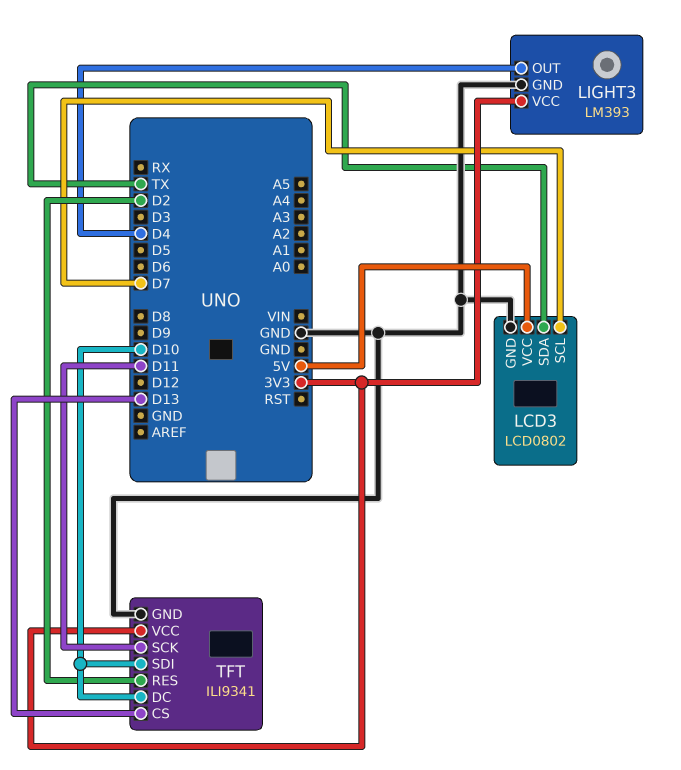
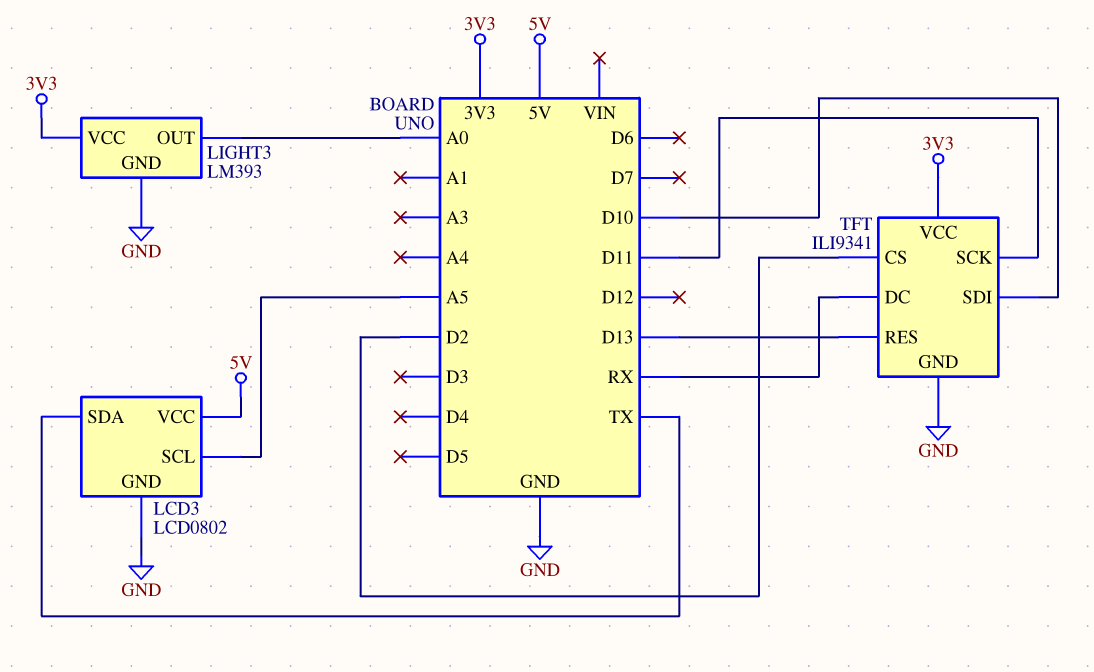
LCD3 pin SCL: D7 -> A5
LIGHT3 pin OUT: D4 -> A0
TFT pin CS: D13 -> D2
TFT pin DC: D10 -> RX
TFT pin RES: D2 -> D13

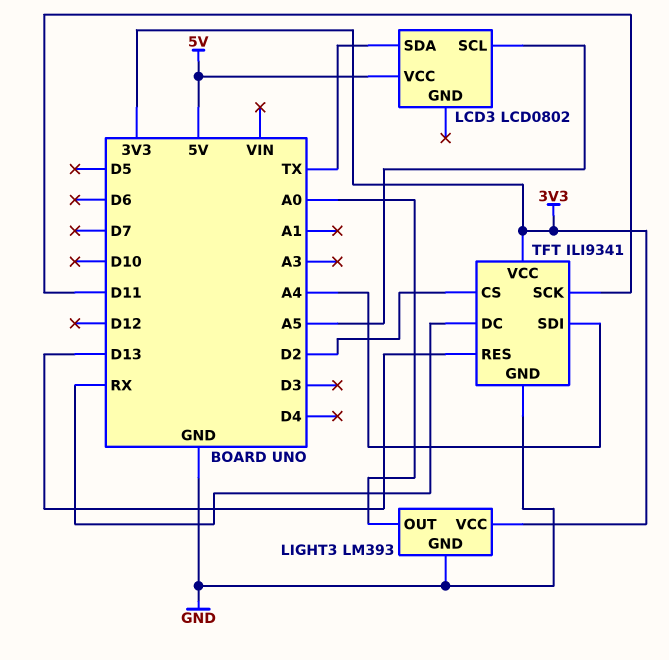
LCD3 pin GND: GND -> none
TFT pin SDI: D10 -> A4

